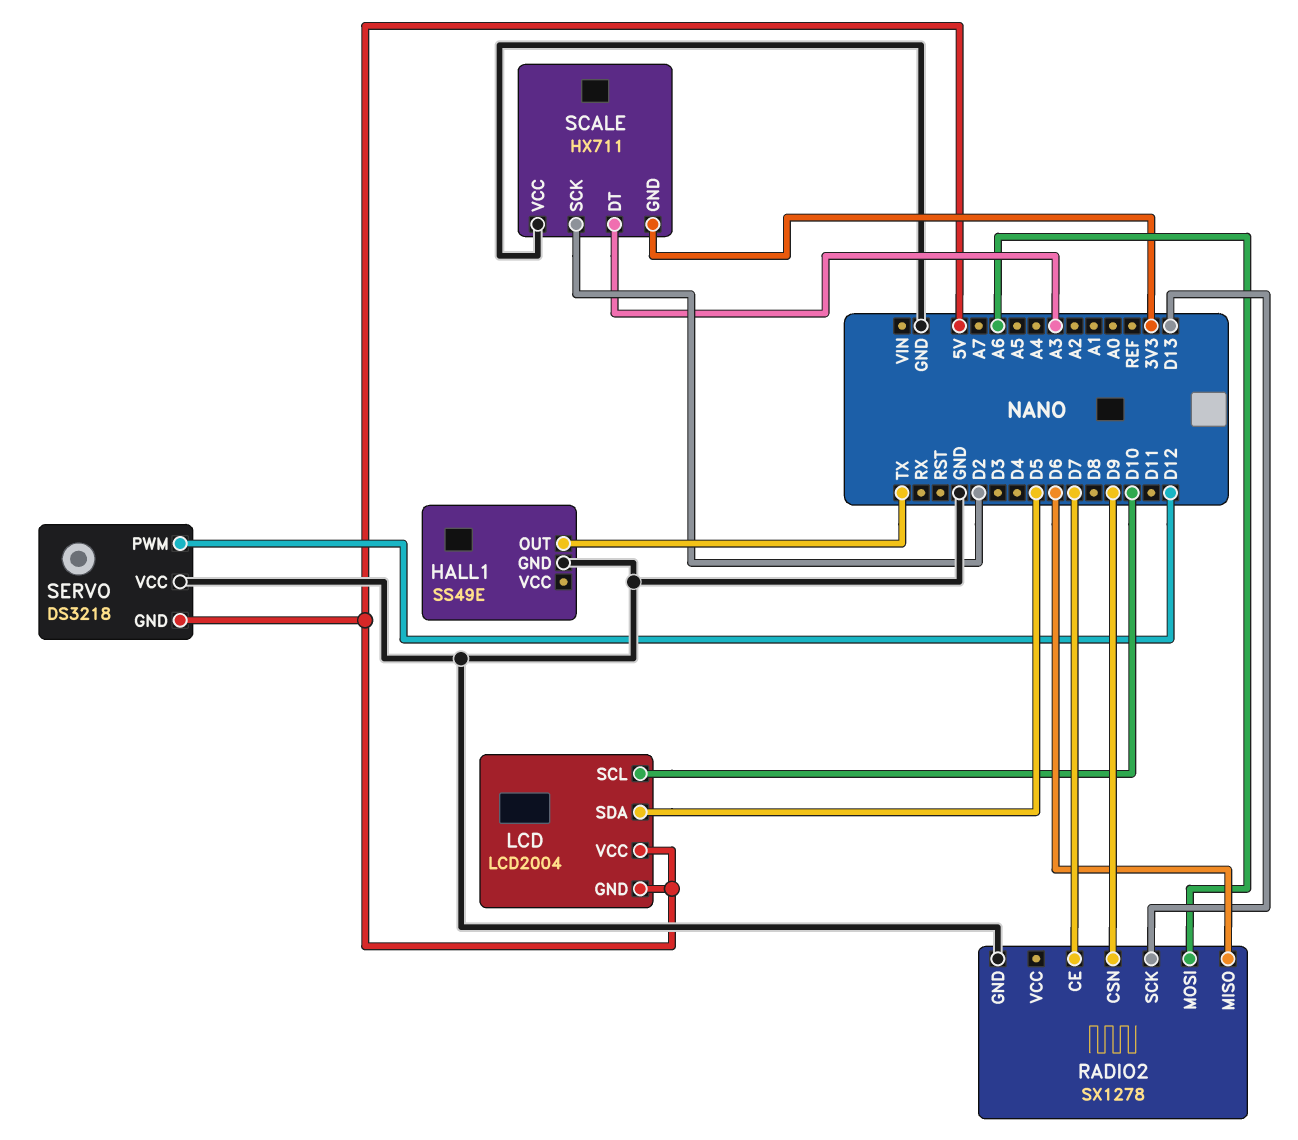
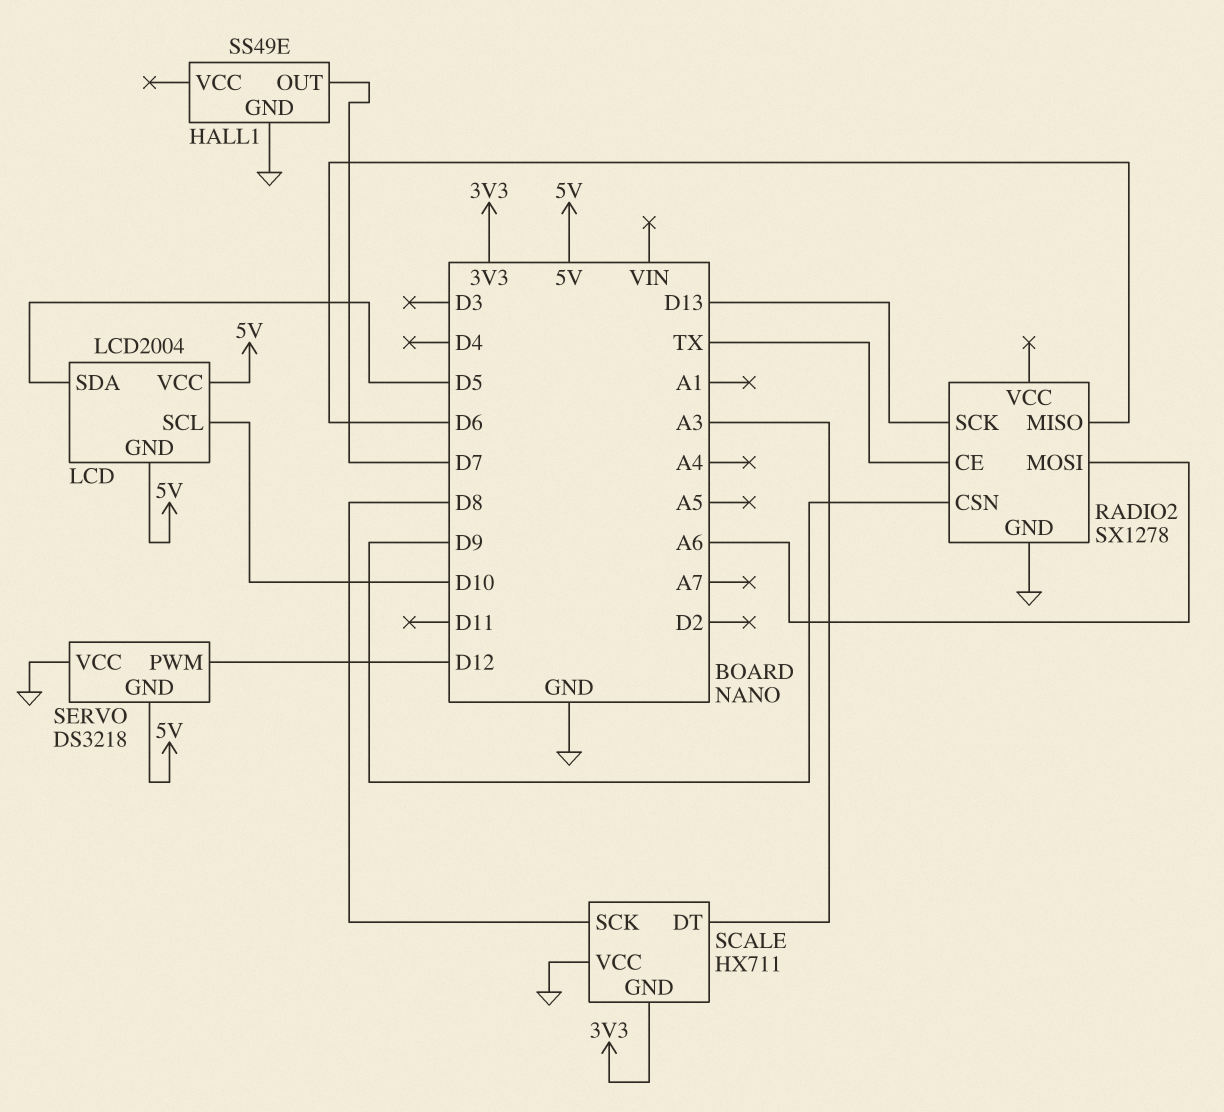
HALL1 pin OUT: TX -> D7
RADIO2 pin CE: D7 -> TX
SCALE pin SCK: D2 -> D8

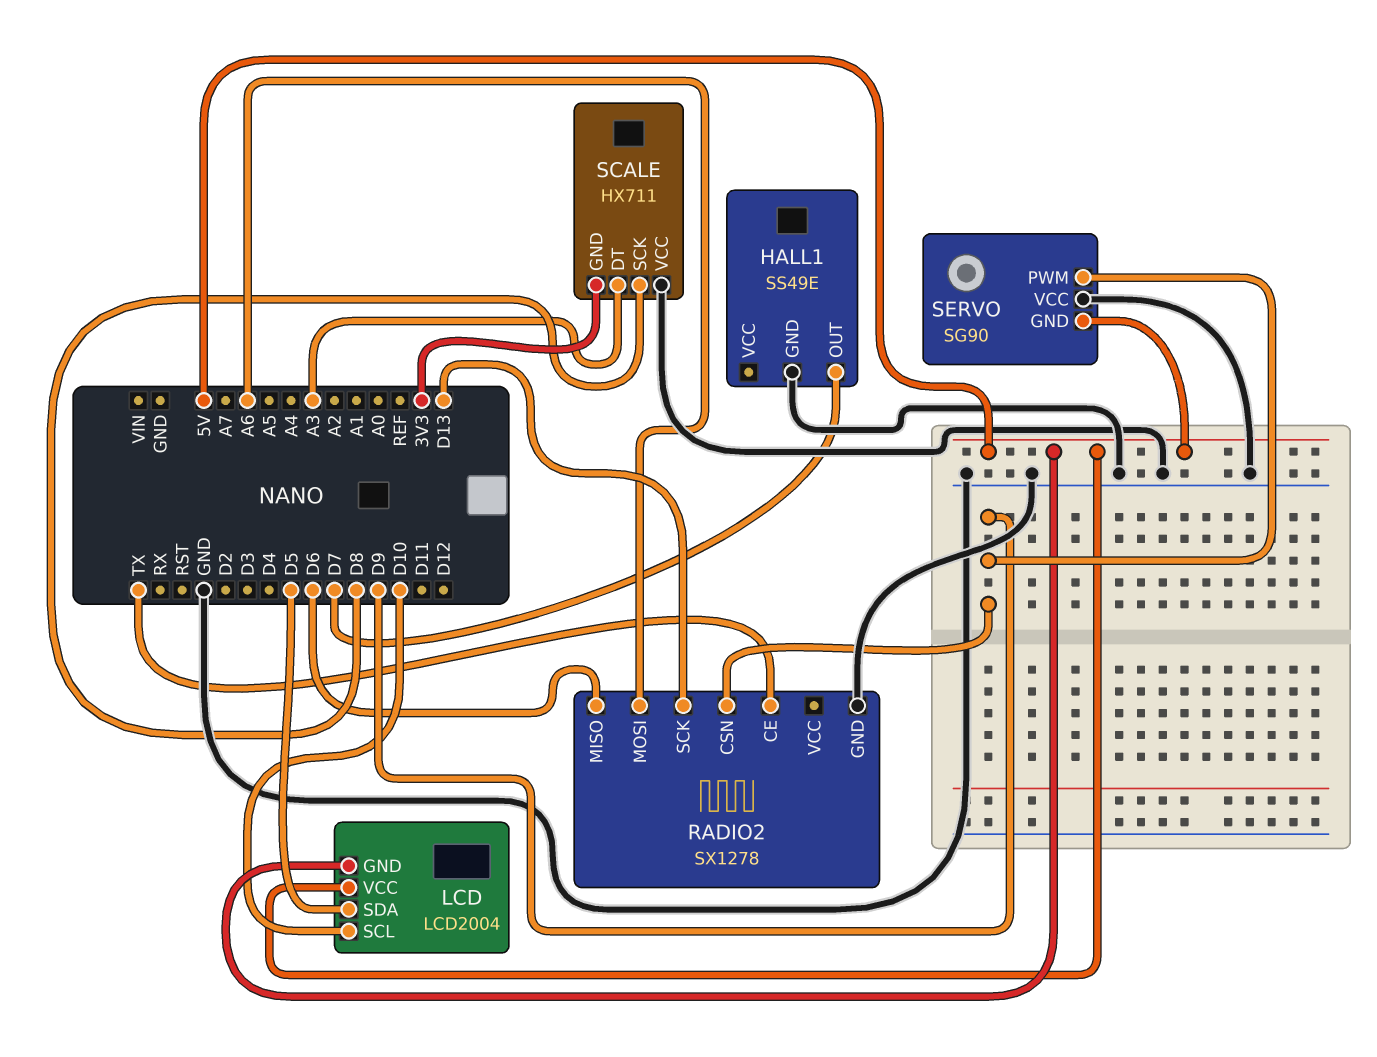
SERVO: DS3218 -> SG90
SERVO pin PWM: D12 -> D9

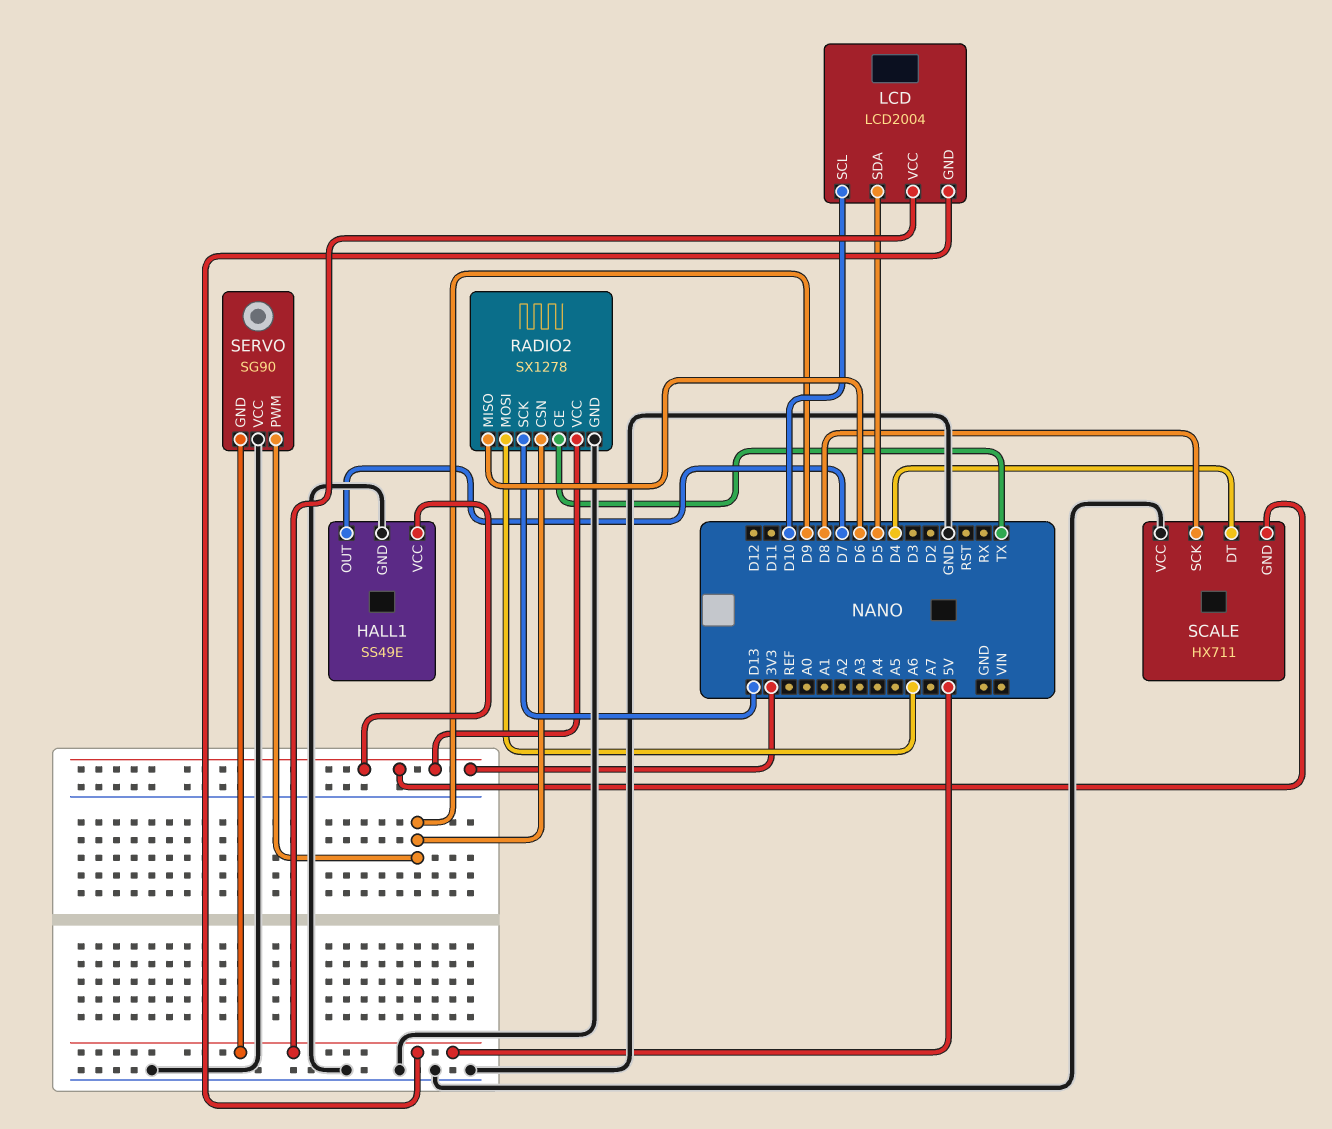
HALL1 pin VCC: none -> 3V3
RADIO2 pin VCC: none -> 3V3
SCALE pin DT: A3 -> D4

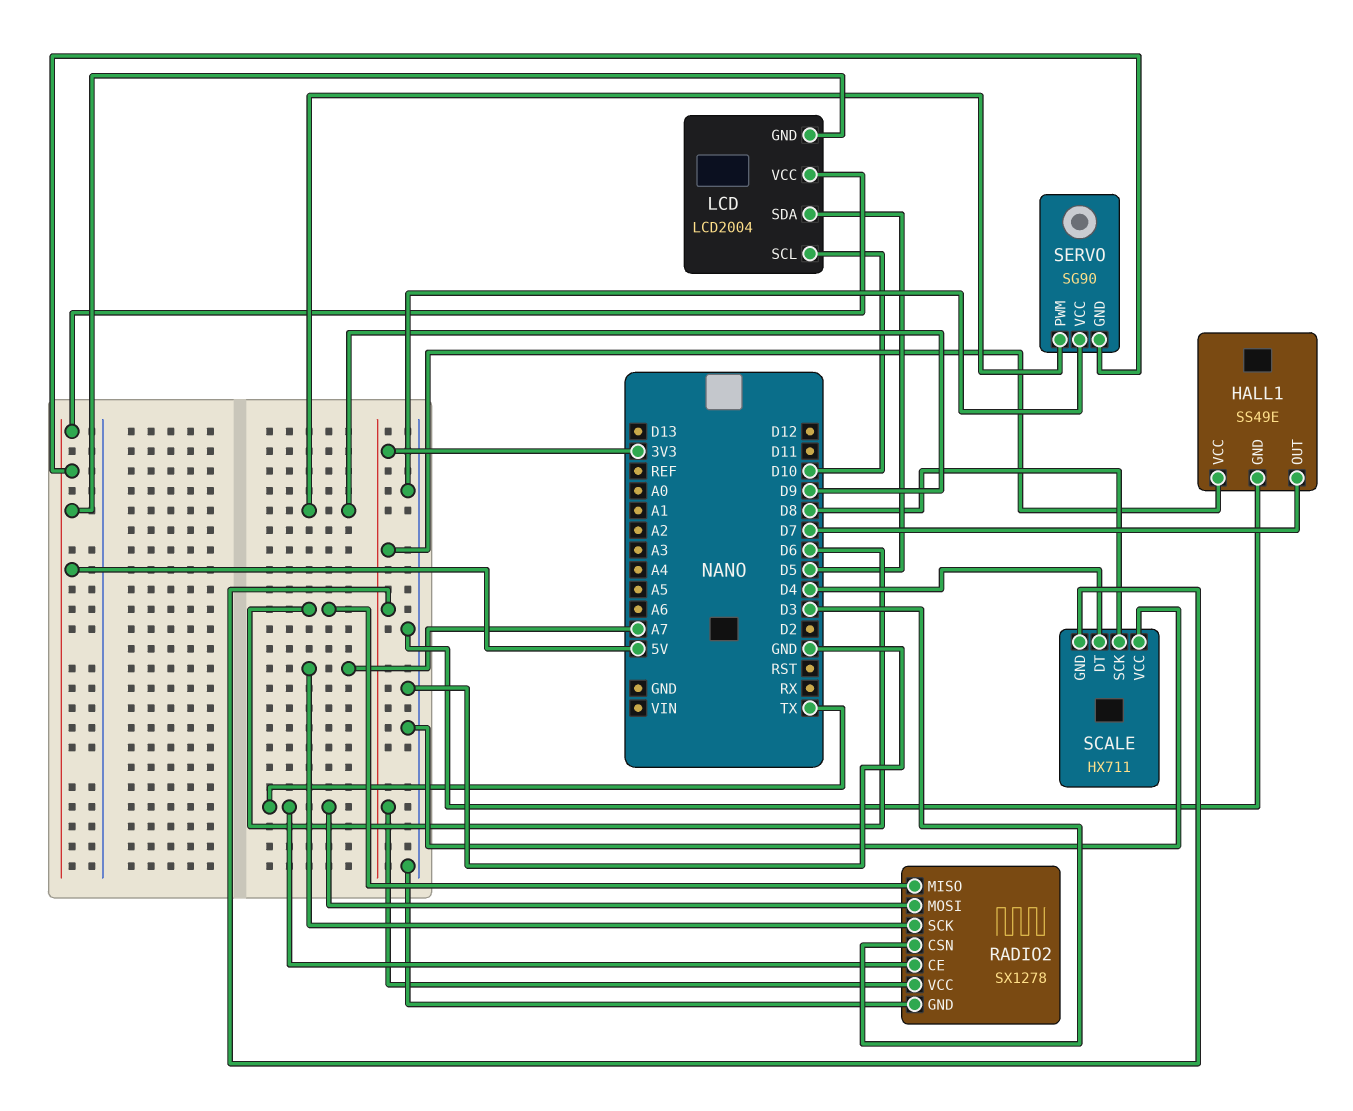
RADIO2 pin CSN: D9 -> D3
RADIO2 pin MOSI: A6 -> TX
RADIO2 pin SCK: D13 -> A7

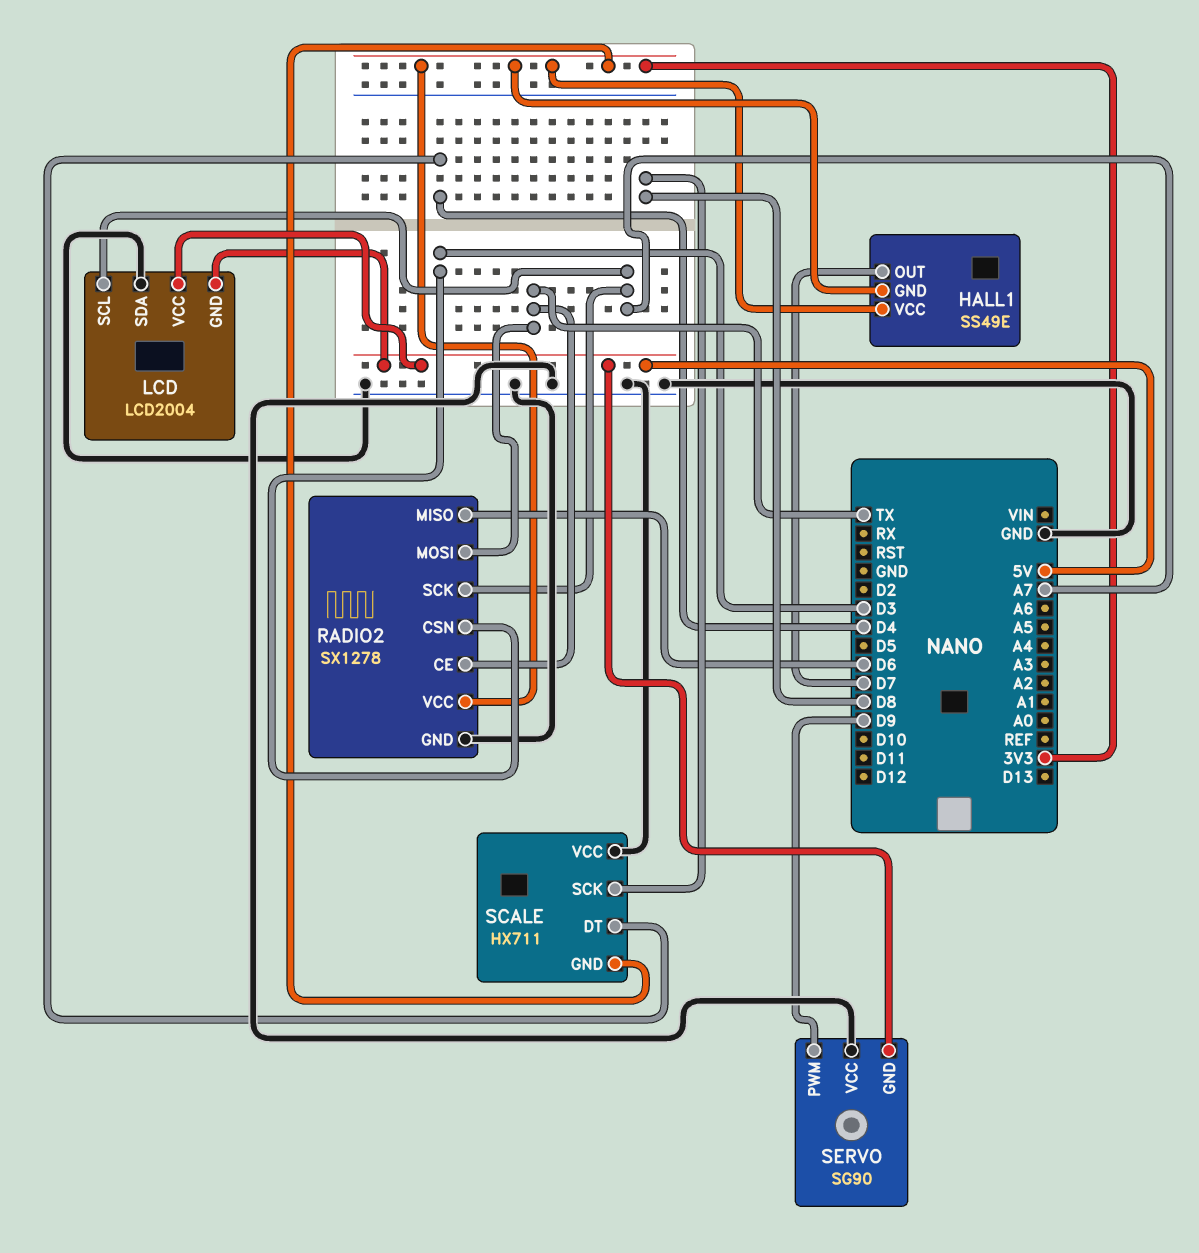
HALL1 pin GND: GND -> 3V3
LCD pin SCL: D10 -> A7
LCD pin SDA: D5 -> GND

